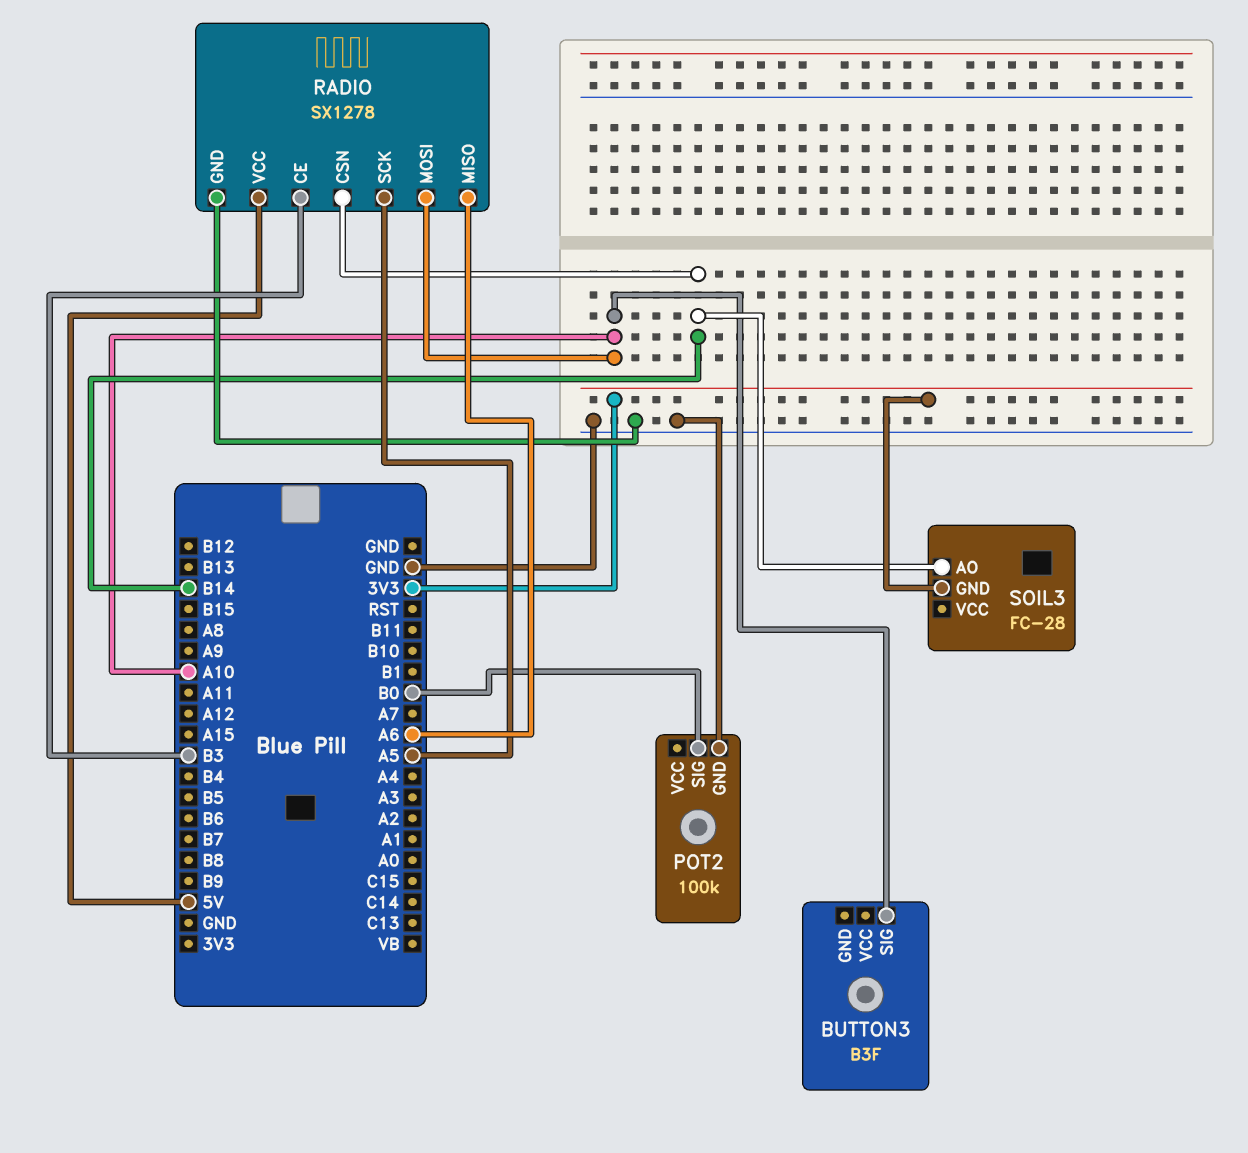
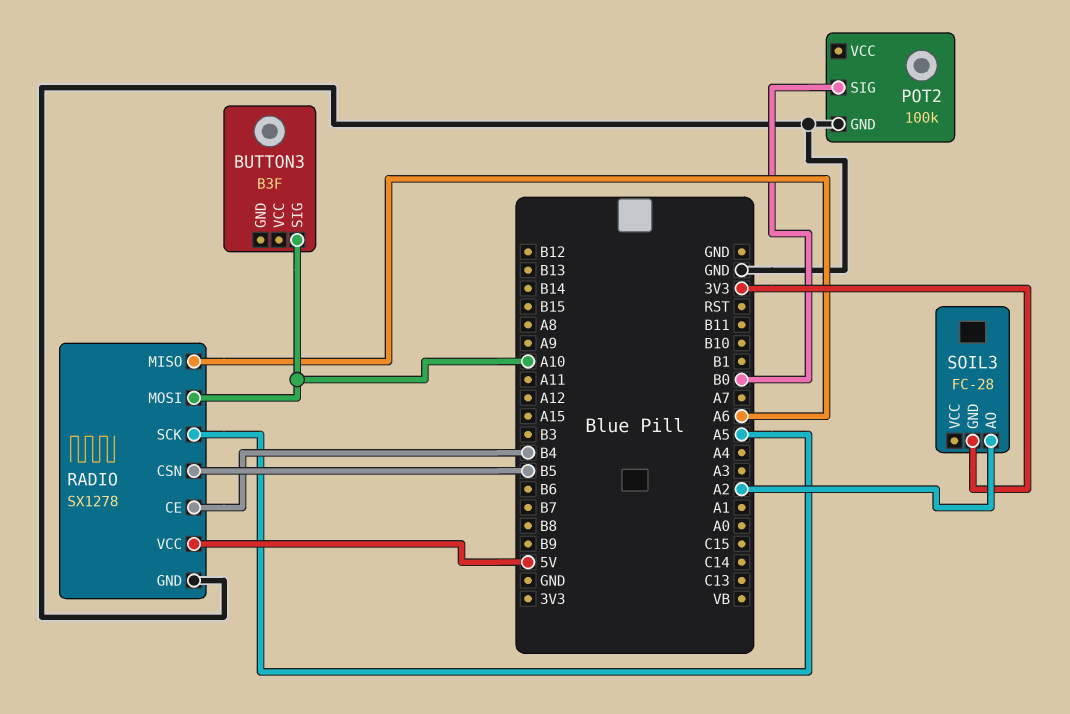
RADIO pin CE: B3 -> B4
RADIO pin CSN: B14 -> B5
SOIL3 pin AO: B14 -> A2

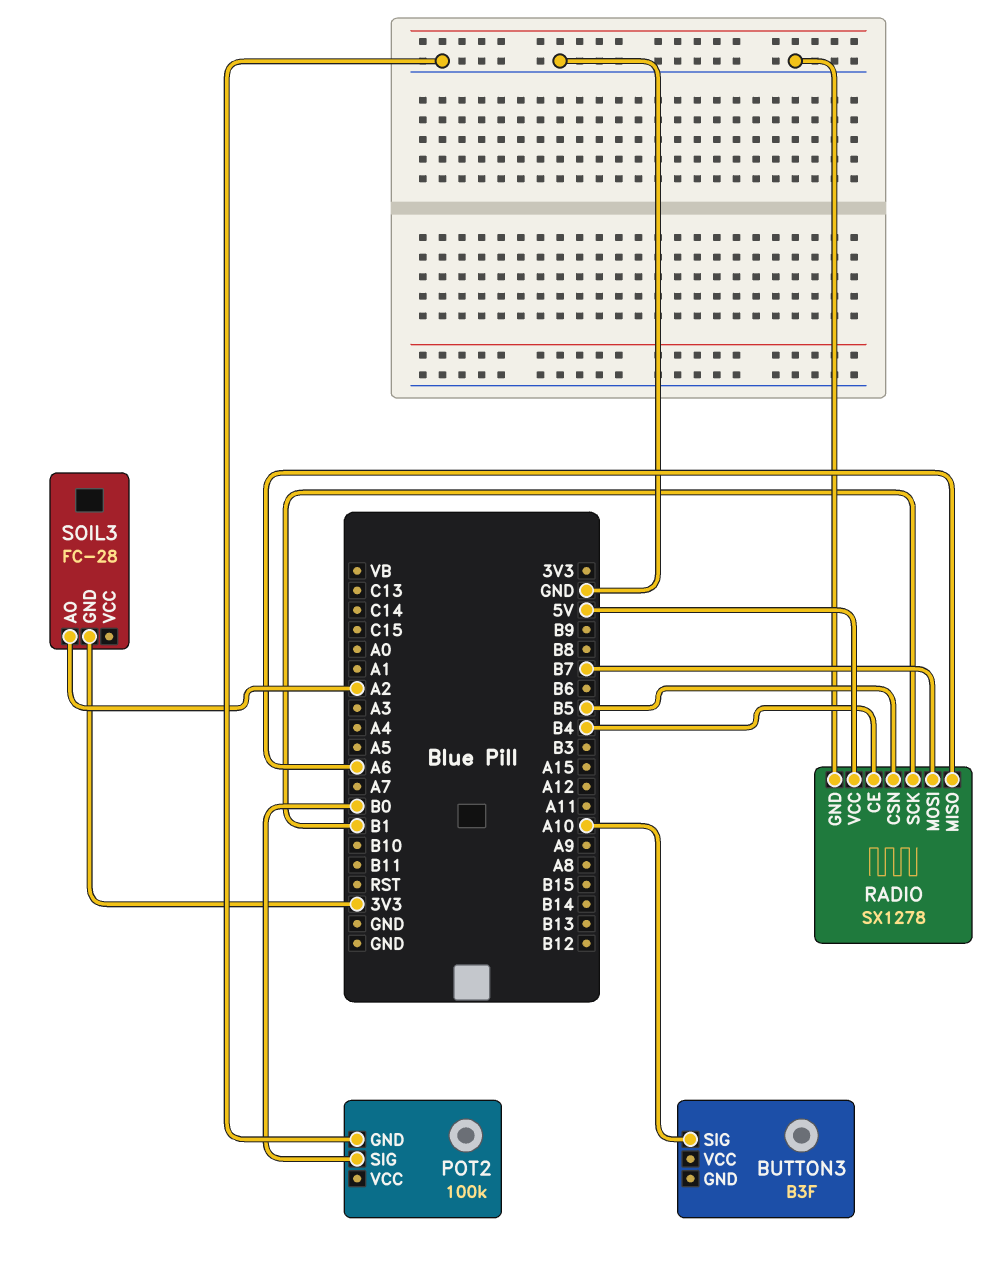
RADIO pin MOSI: A10 -> B7
RADIO pin SCK: A5 -> B1

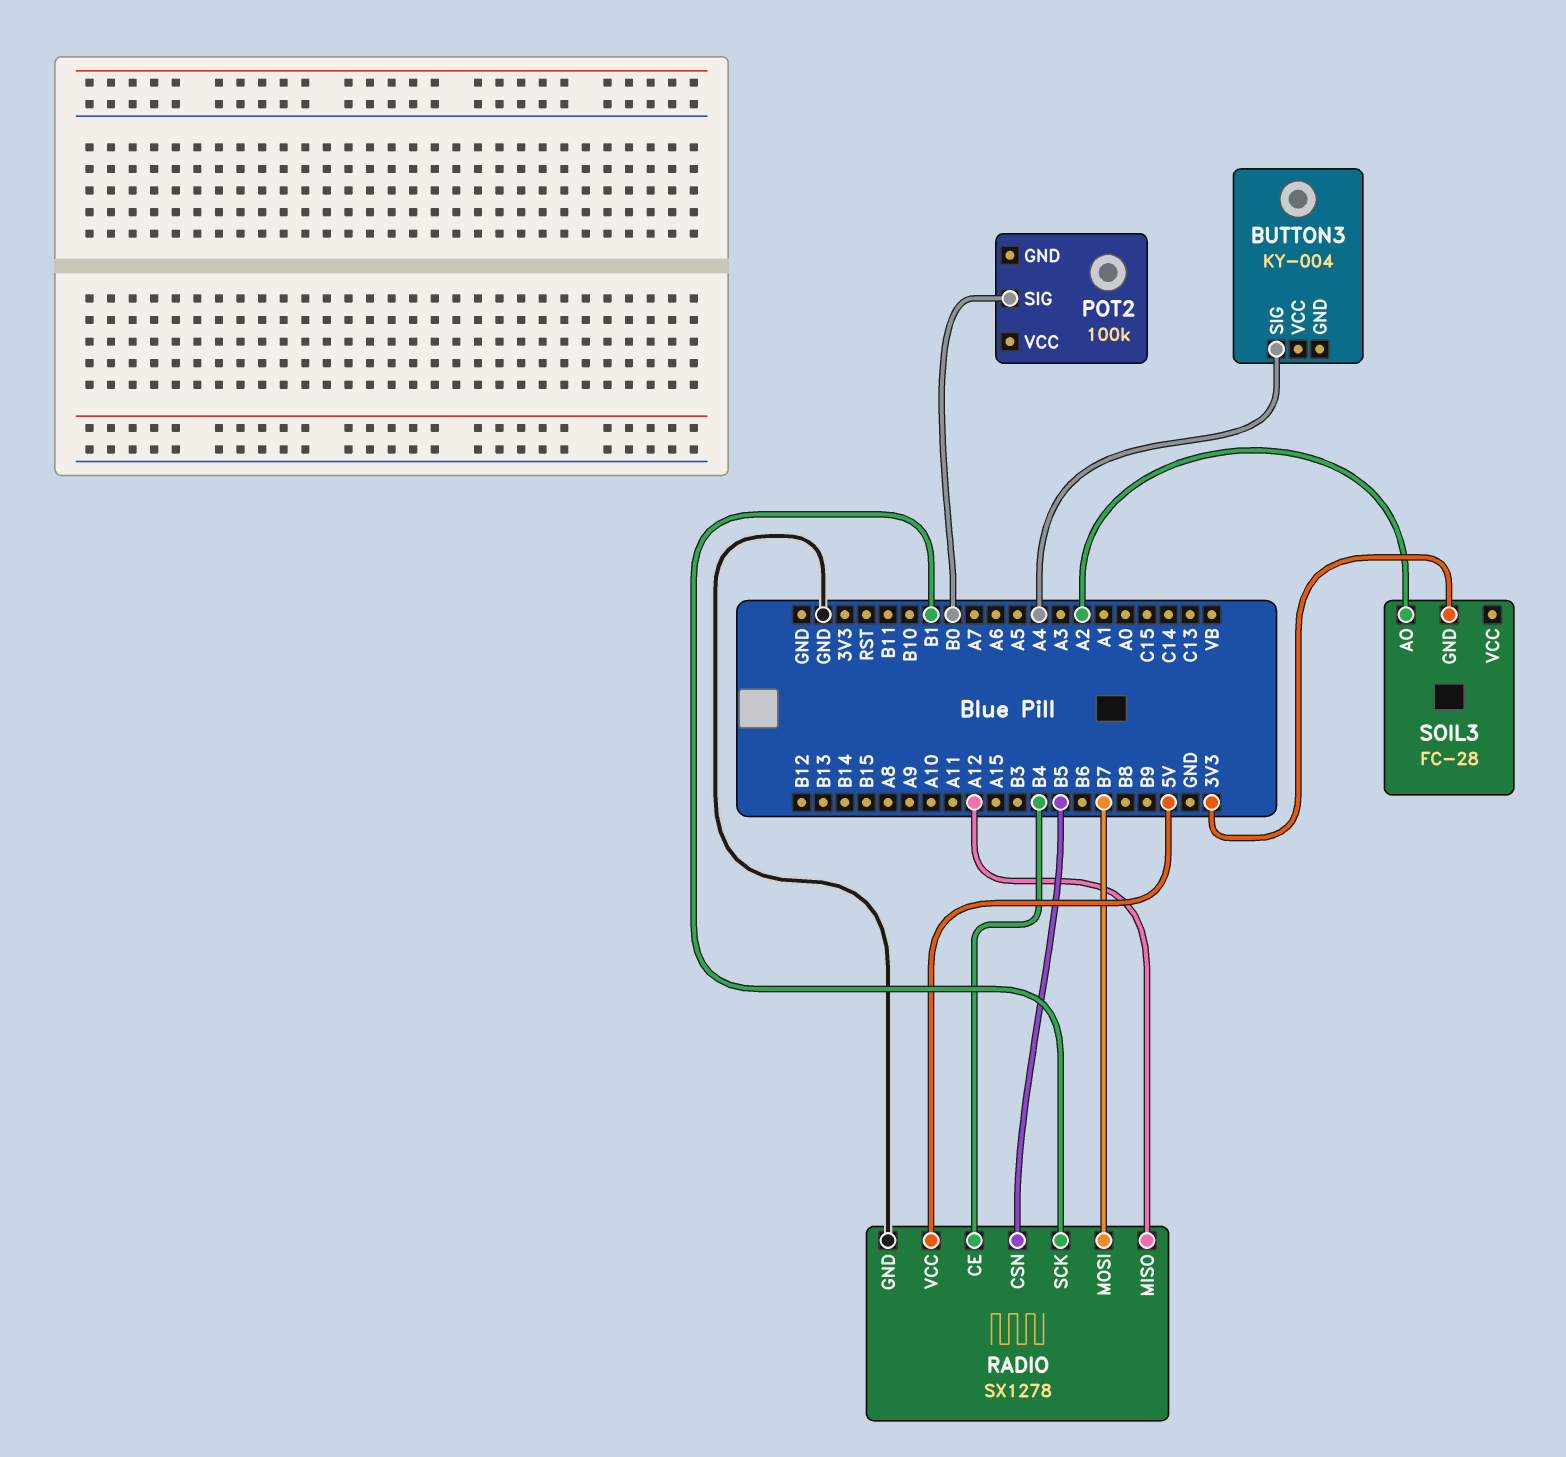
BUTTON3: B3F -> KY-004
BUTTON3 pin SIG: A10 -> A4
POT2 pin GND: GND -> none
RADIO pin MISO: A6 -> A12

